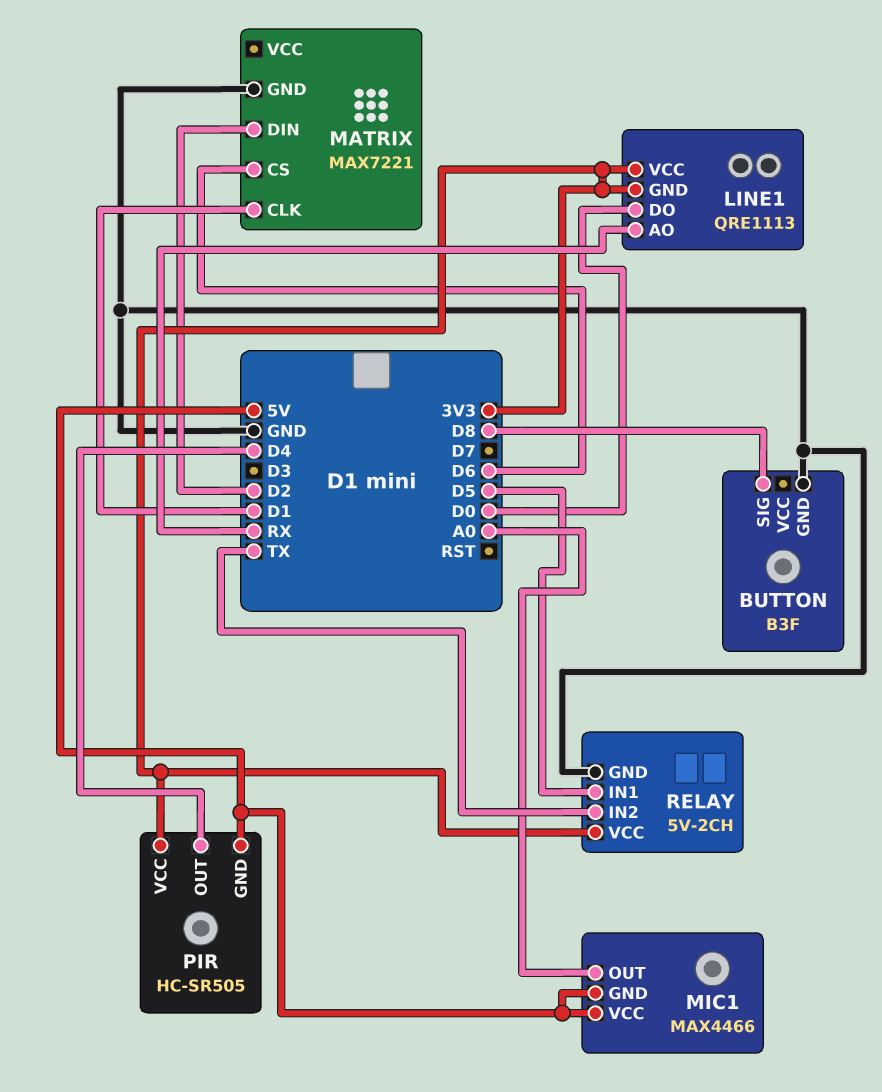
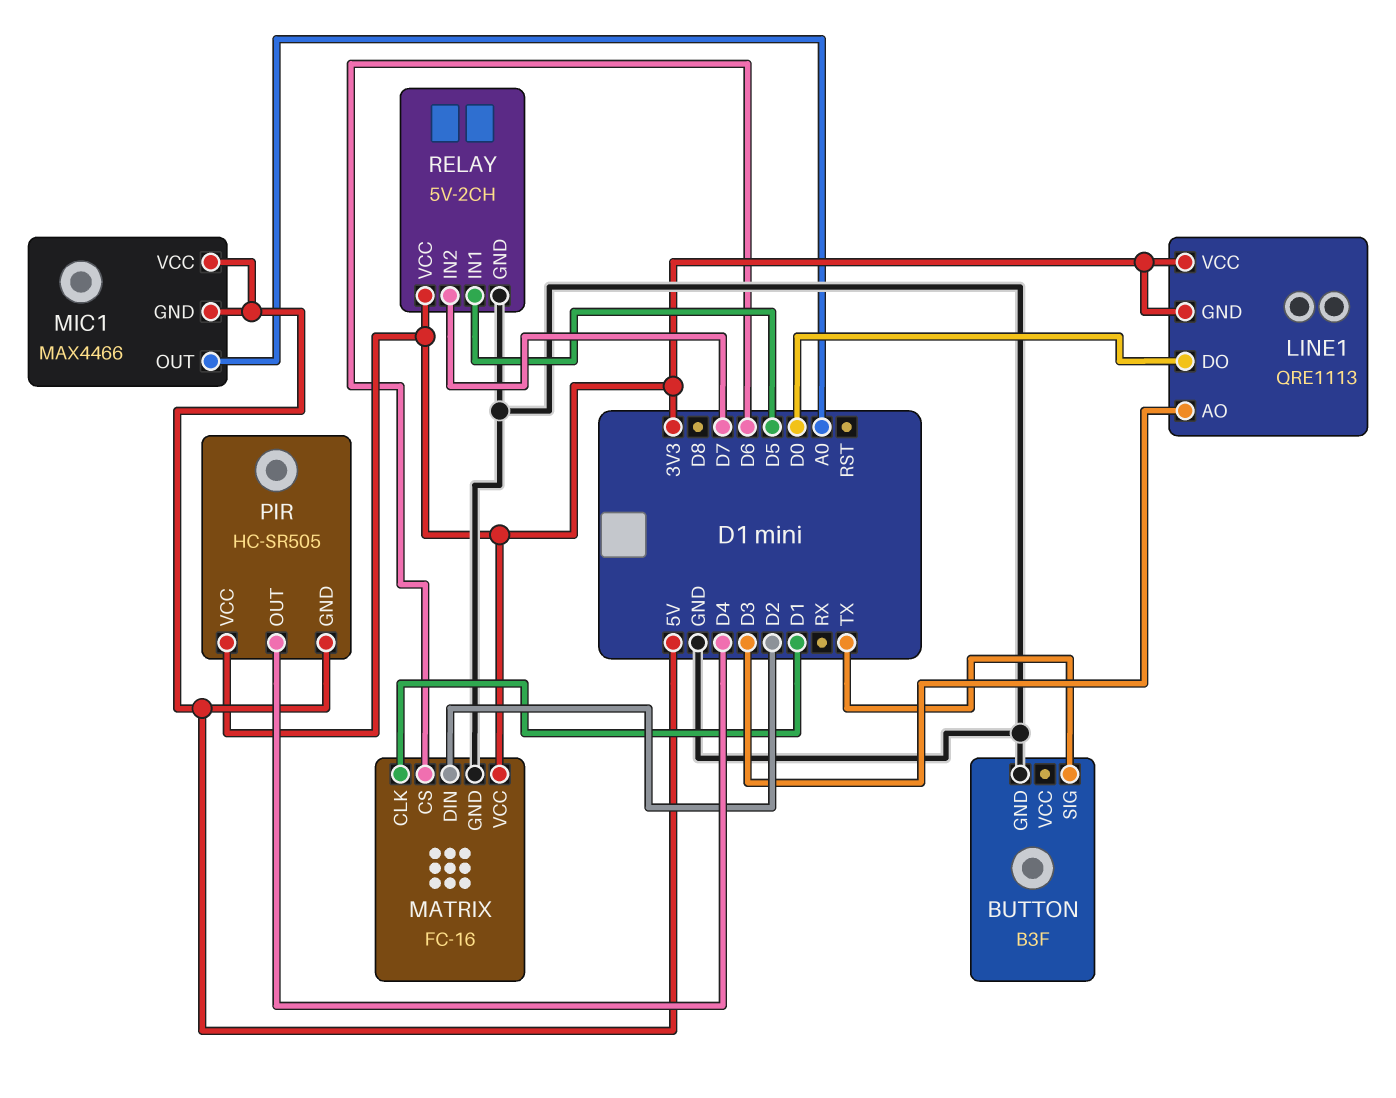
BUTTON pin SIG: D8 -> TX
LINE1 pin AO: RX -> D3
MATRIX: MAX7221 -> FC-16
MATRIX pin VCC: none -> 3V3
RELAY pin IN2: TX -> D7

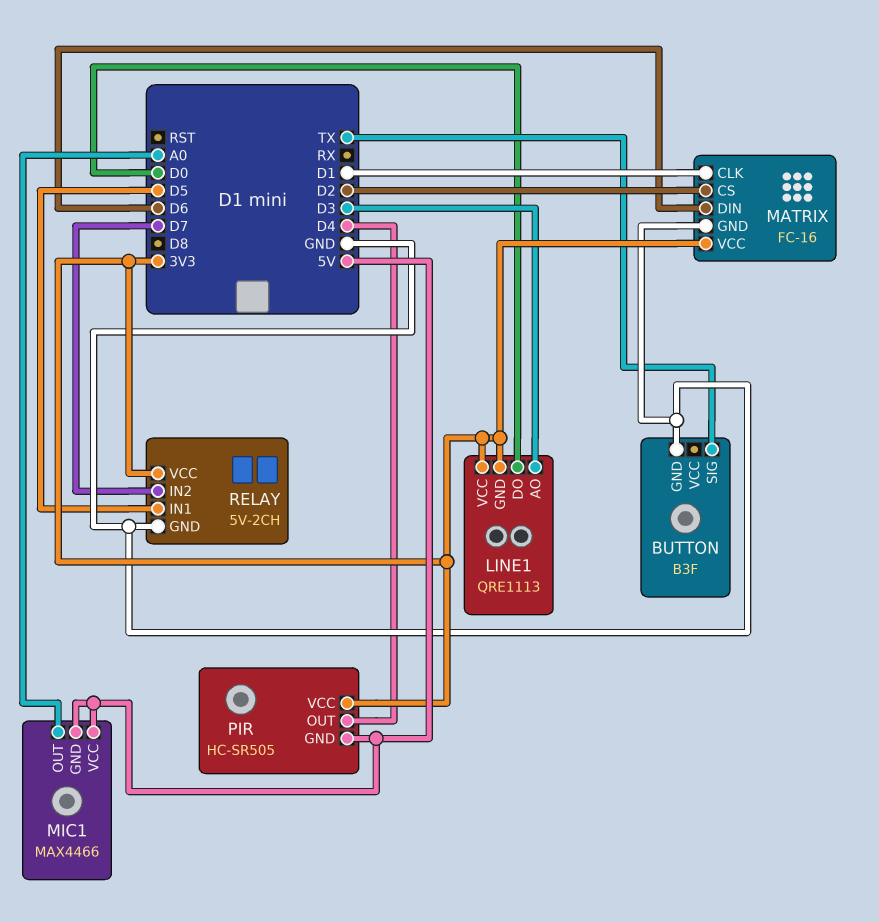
MATRIX pin CS: D6 -> D2
MATRIX pin DIN: D2 -> D6

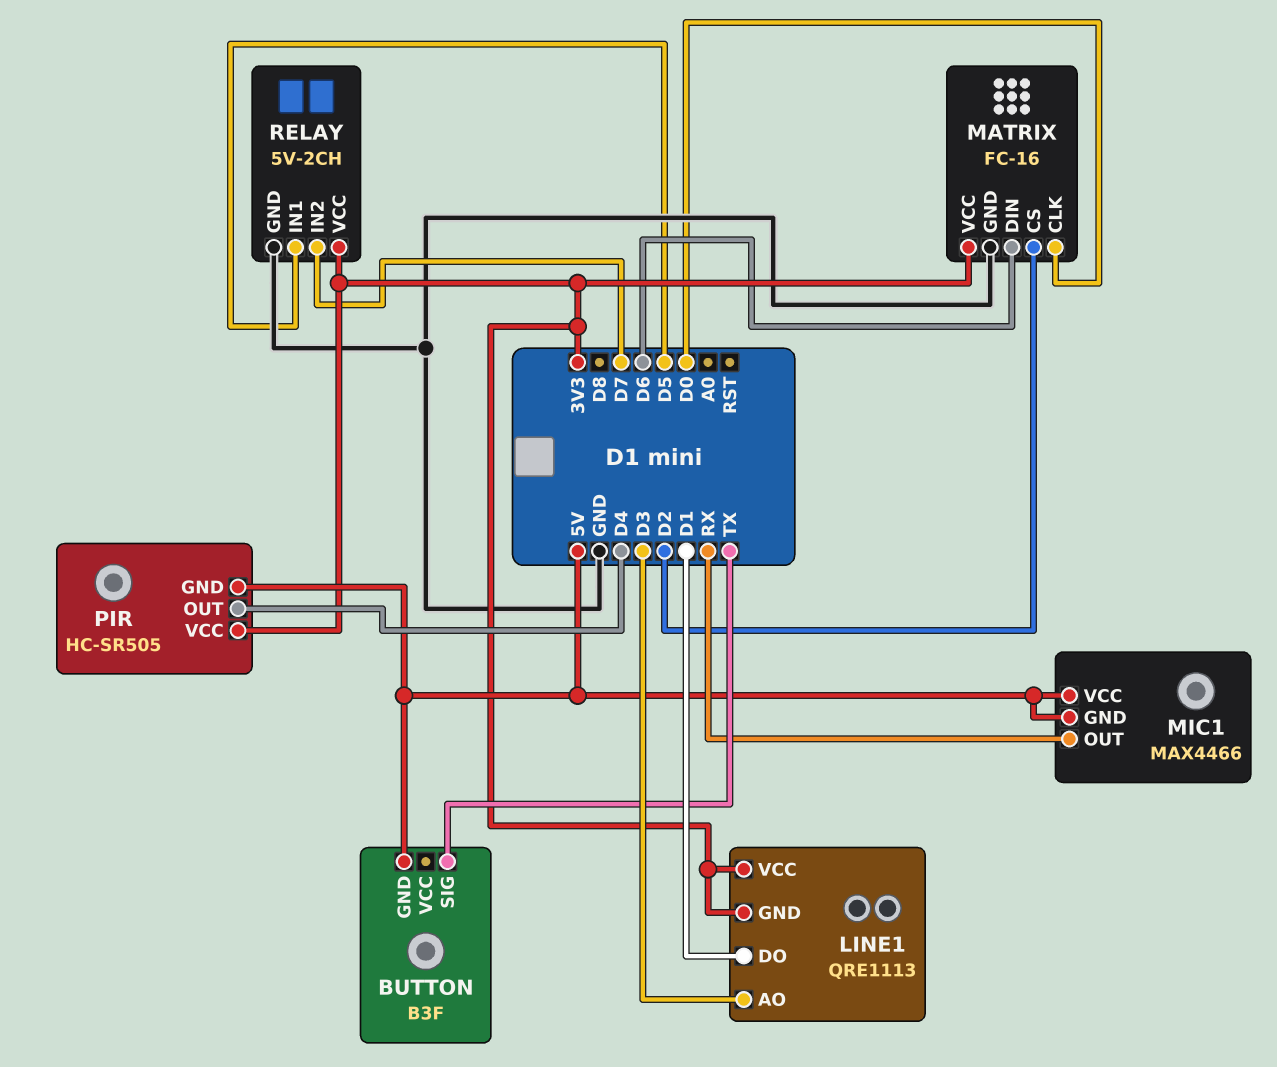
BUTTON pin GND: GND -> 5V
LINE1 pin DO: D0 -> D1
MATRIX pin CLK: D1 -> D0
MIC1 pin OUT: A0 -> RX

